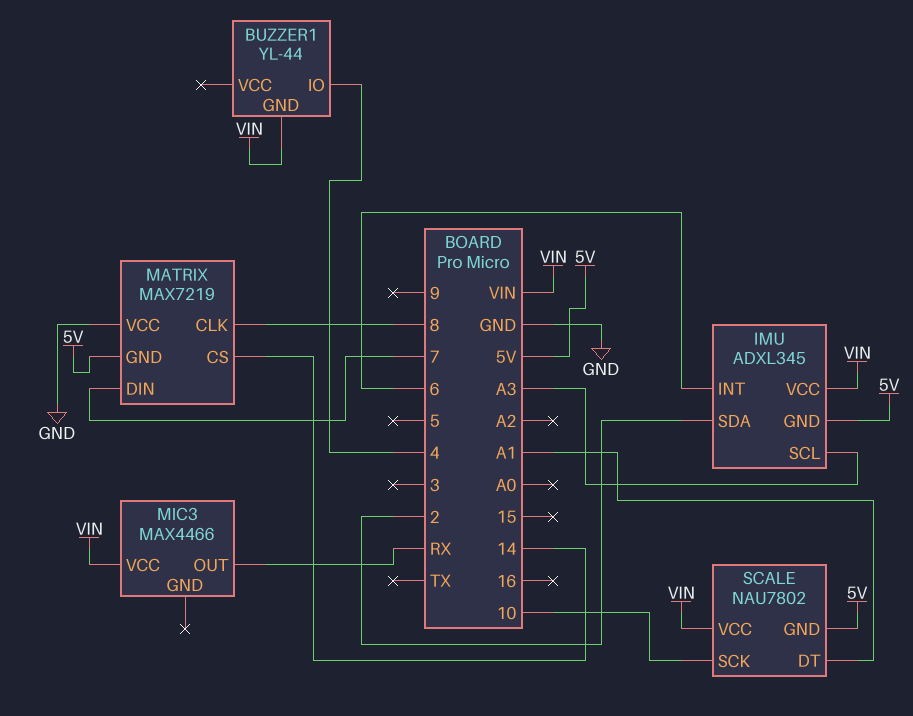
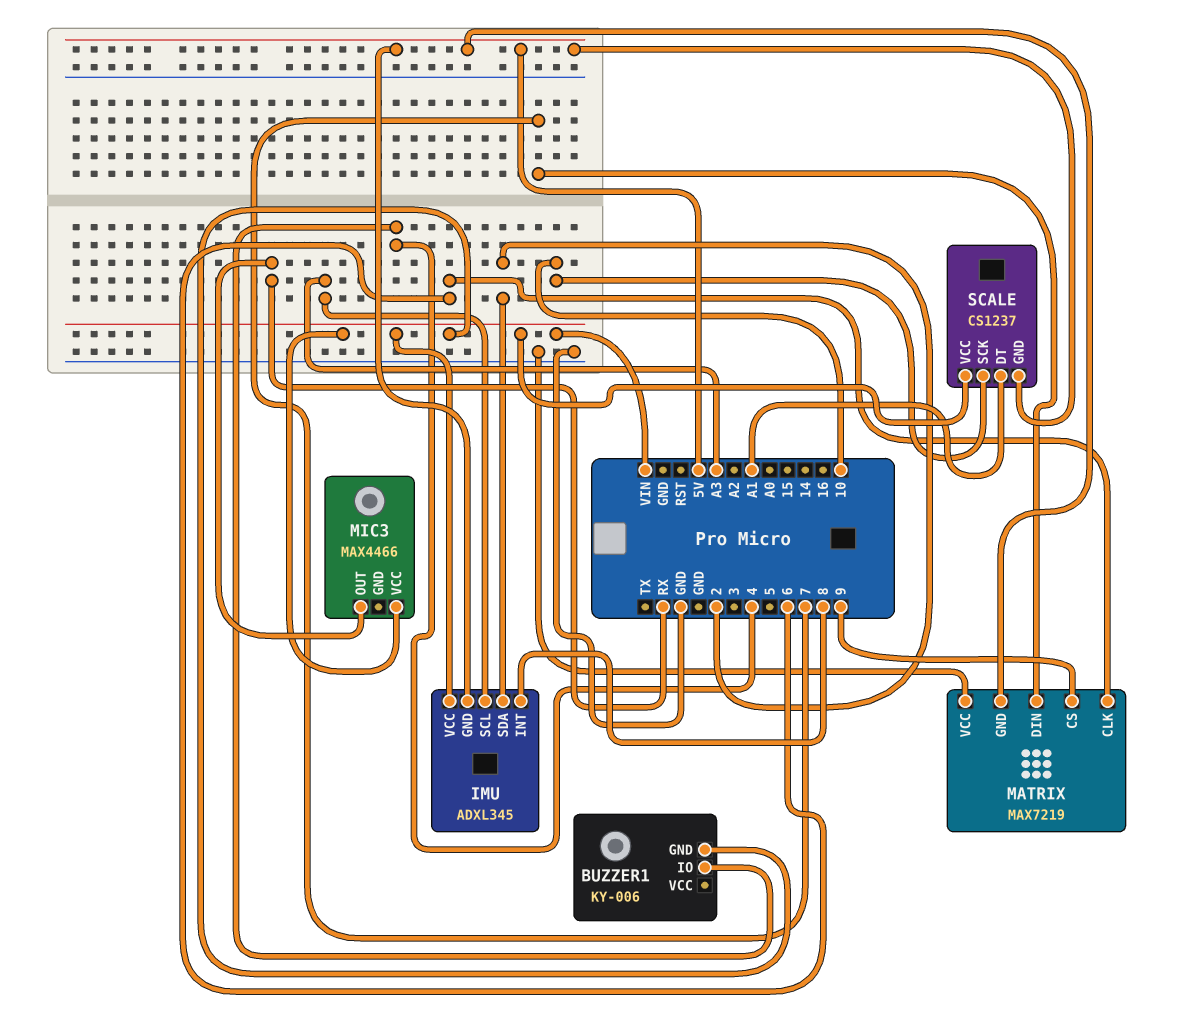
BUZZER1: YL-44 -> KY-006
IMU pin INT: 6 -> 8
MATRIX pin CLK: 8 -> 6
MATRIX pin CS: 14 -> 9
SCALE: NAU7802 -> CS1237

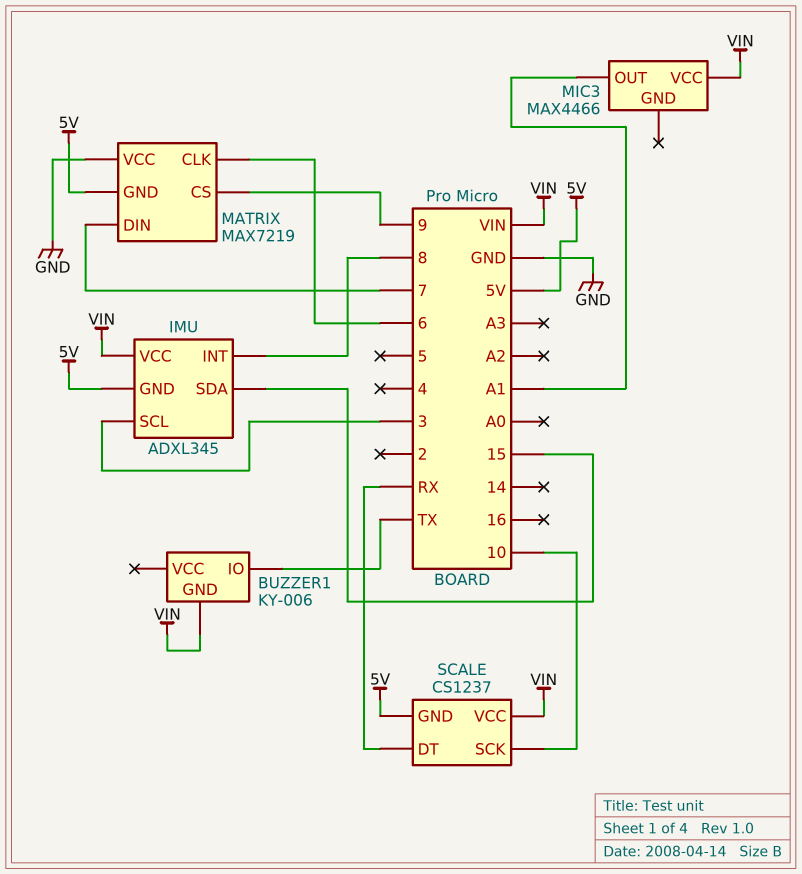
BUZZER1 pin IO: 4 -> TX
IMU pin SCL: A3 -> 3
IMU pin SDA: 2 -> 15
MIC3 pin OUT: RX -> A1
SCALE pin DT: A1 -> RX

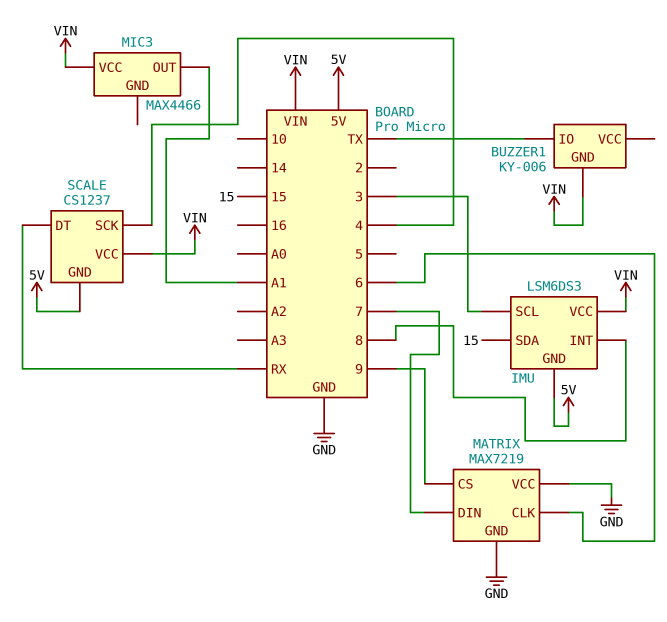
IMU: ADXL345 -> LSM6DS3
MATRIX pin GND: 5V -> GND
SCALE pin SCK: 10 -> 4

